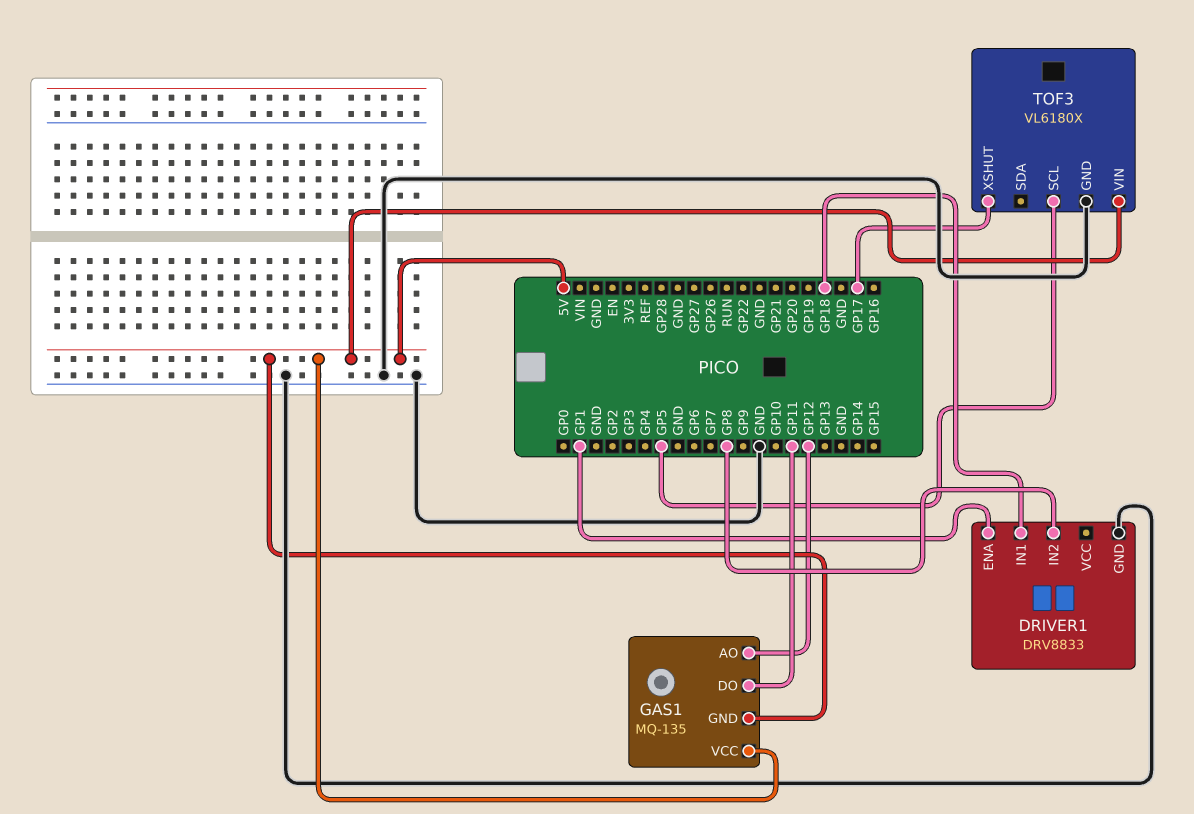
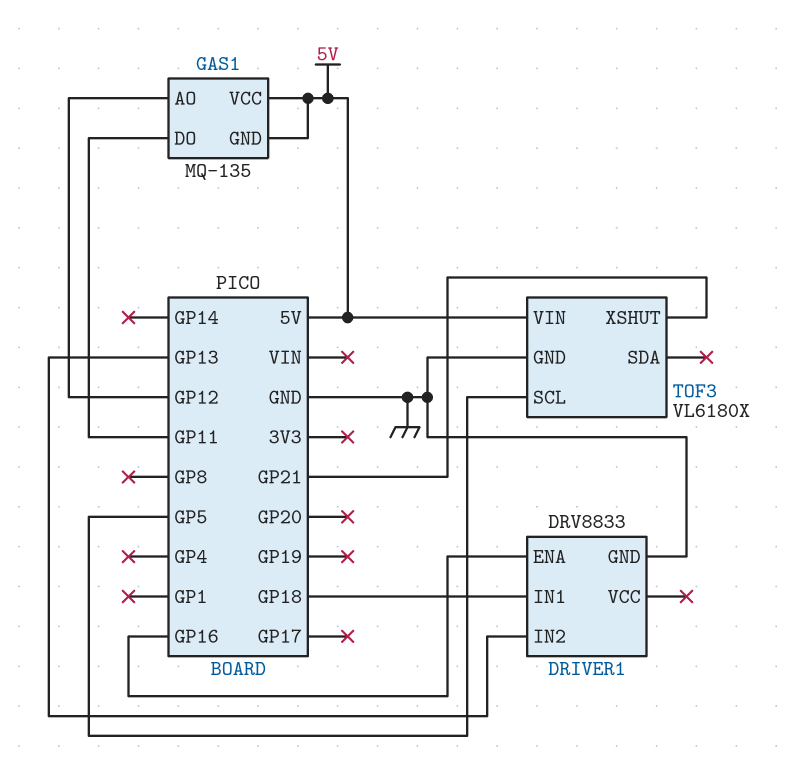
DRIVER1 pin ENA: GP1 -> GP16
DRIVER1 pin IN2: GP8 -> GP13
TOF3 pin XSHUT: GP17 -> GP21

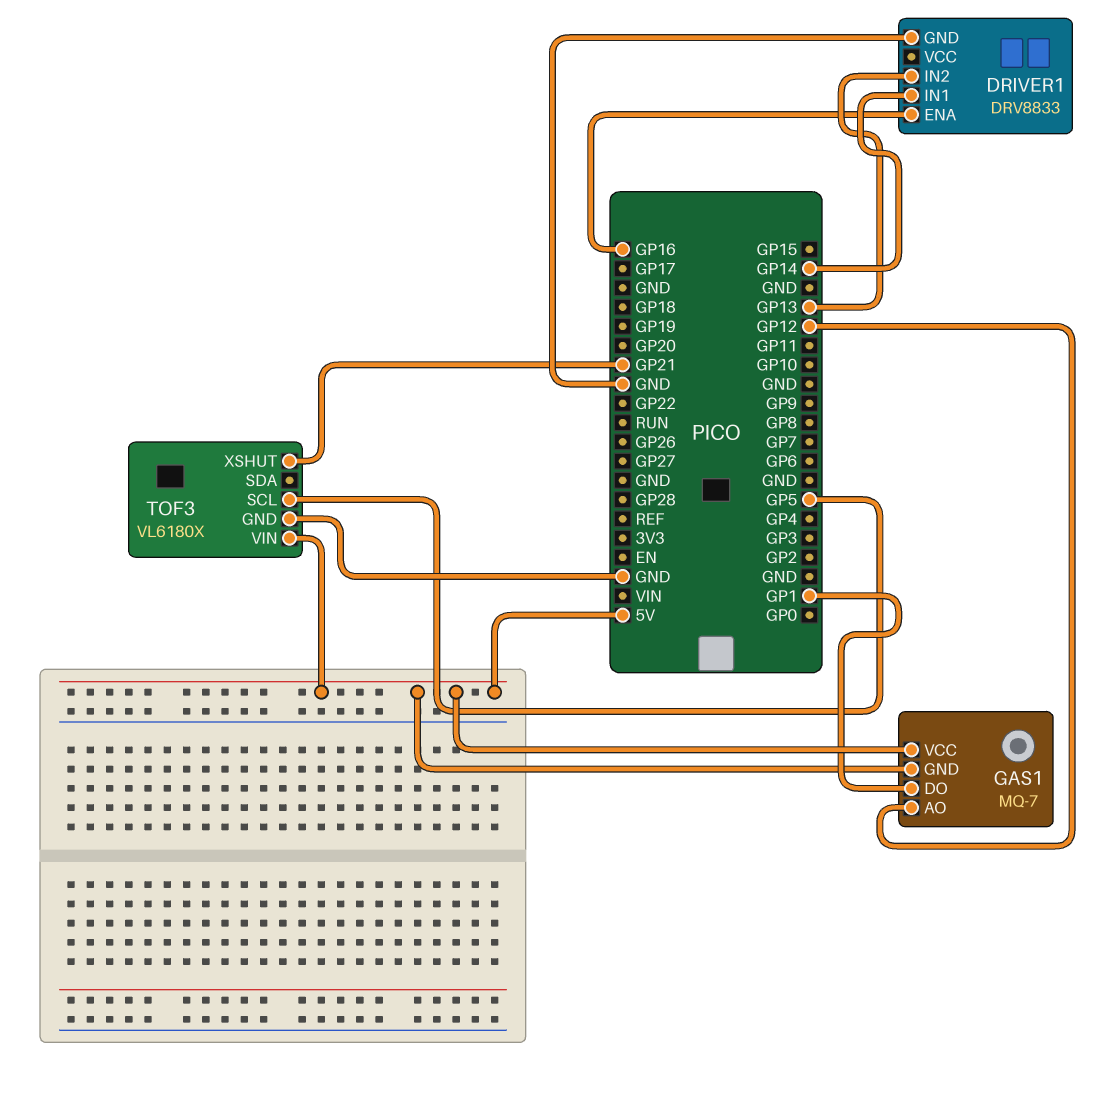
DRIVER1 pin IN1: GP18 -> GP14
GAS1: MQ-135 -> MQ-7
GAS1 pin DO: GP11 -> GP1

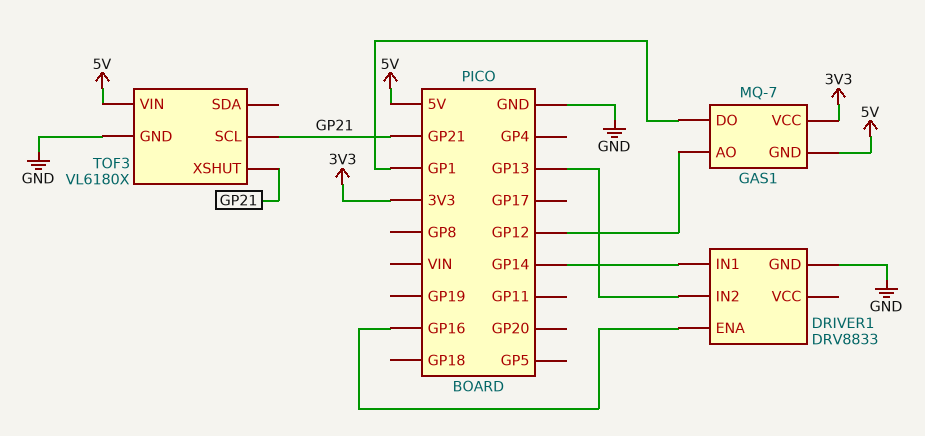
GAS1 pin VCC: 5V -> 3V3
TOF3 pin SCL: GP5 -> GP21

